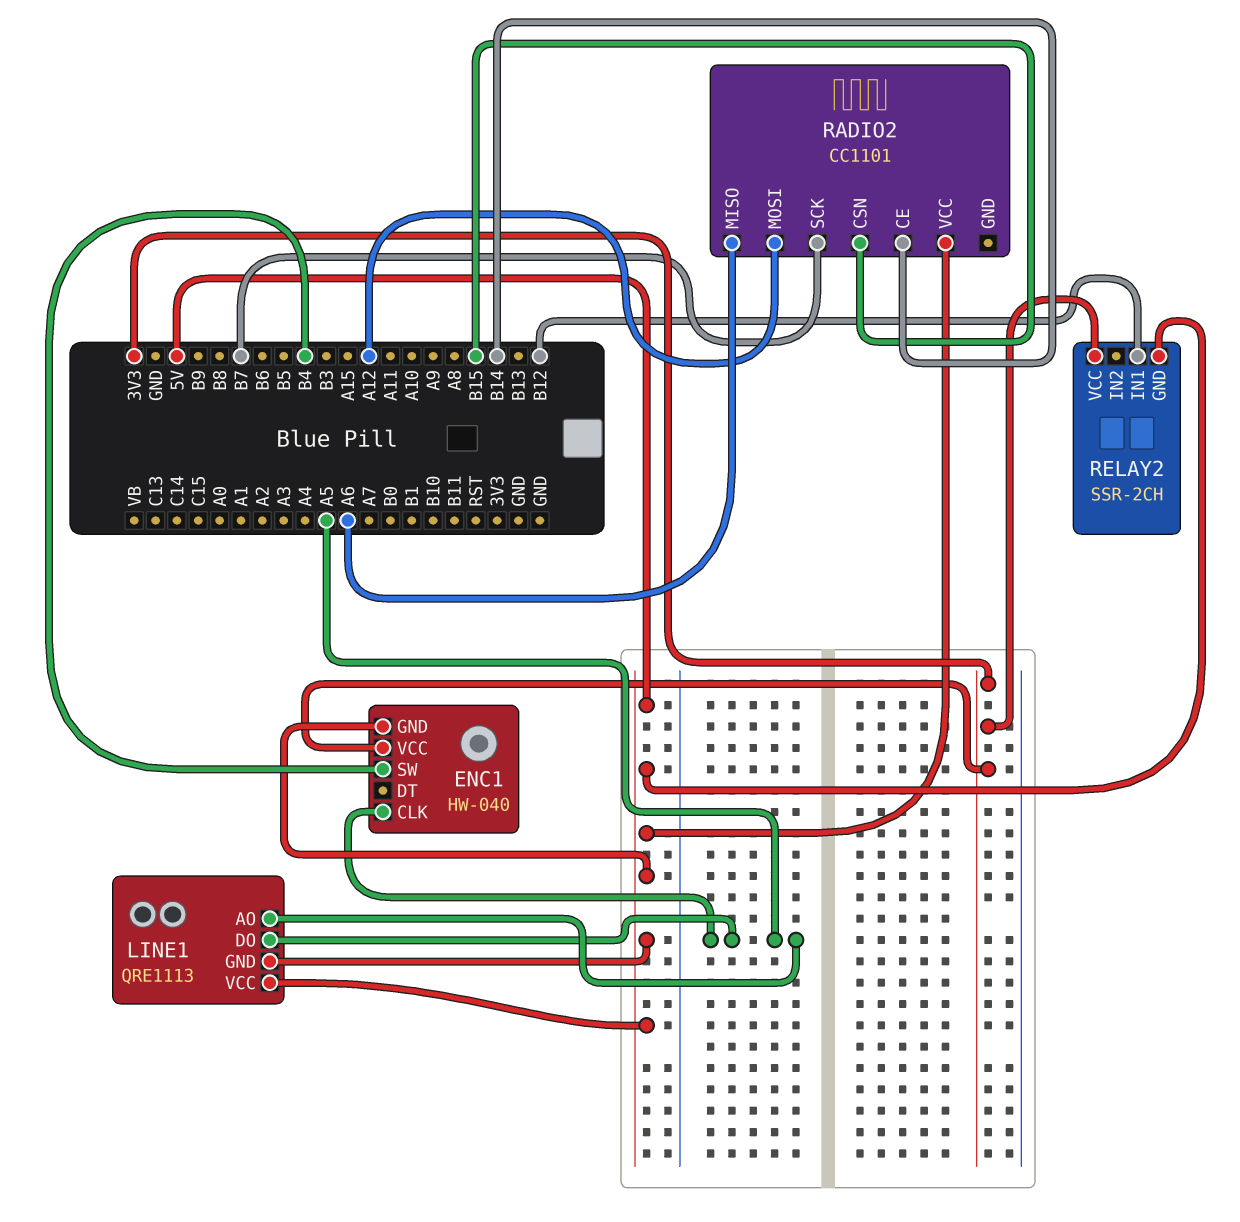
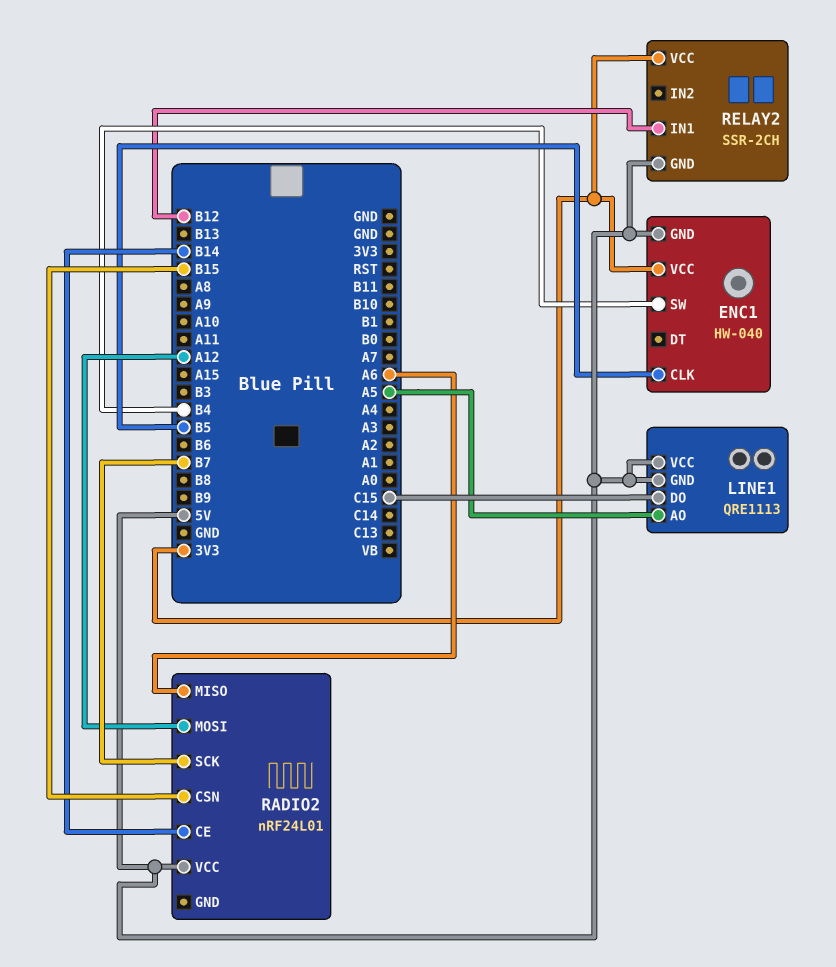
ENC1 pin CLK: A5 -> B5
LINE1 pin DO: A5 -> C15
RADIO2: CC1101 -> nRF24L01

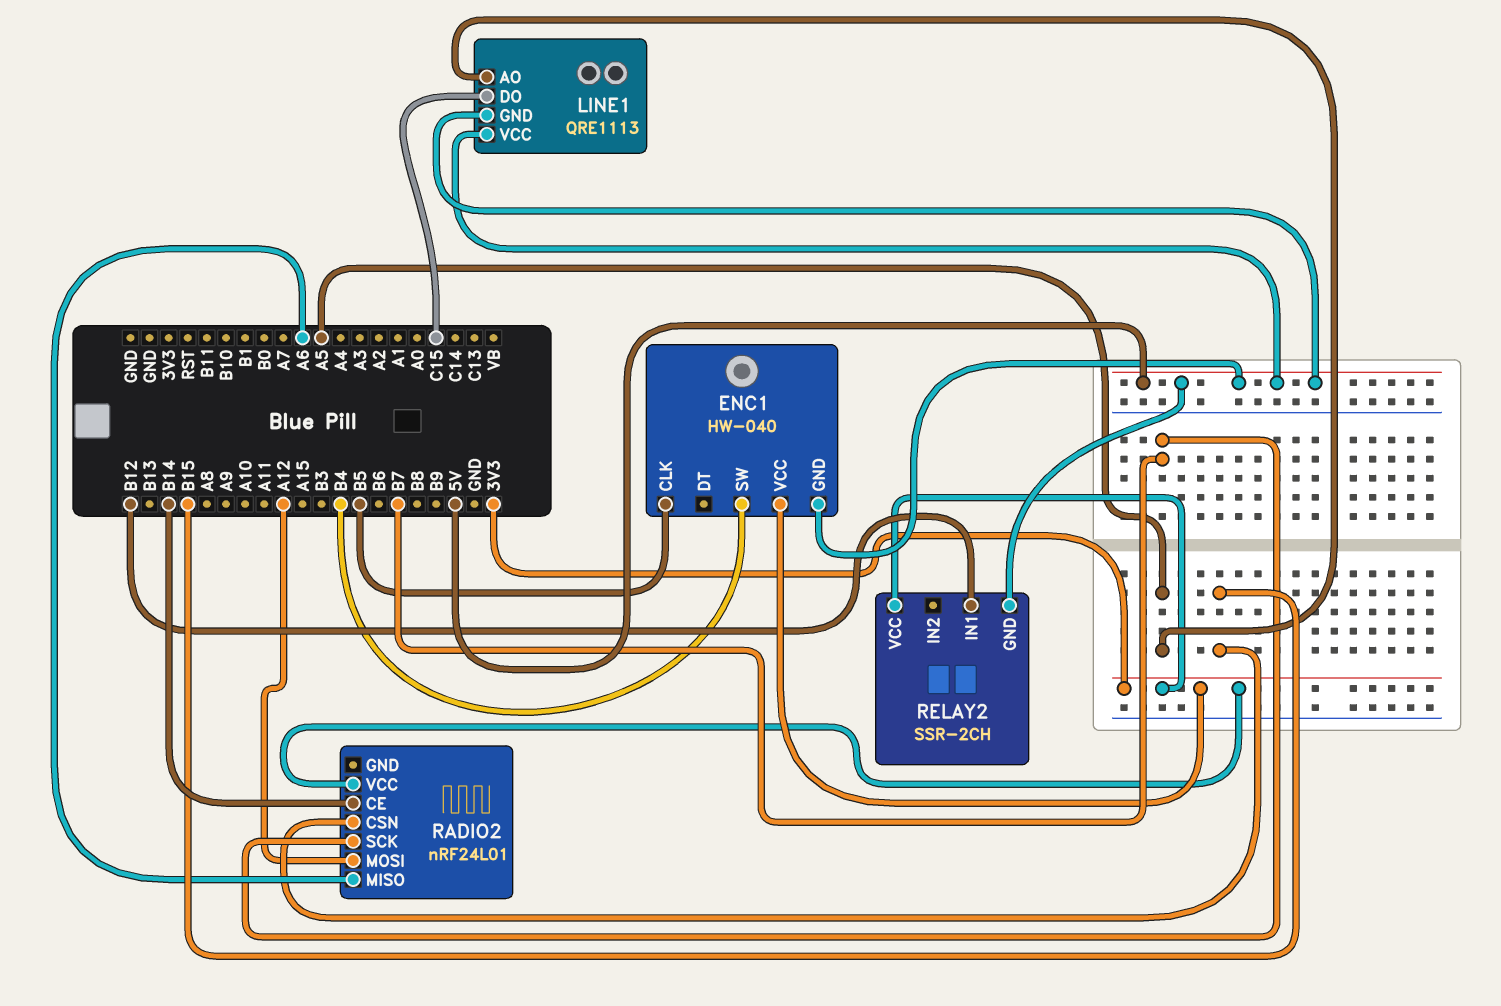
RADIO2 pin VCC: 5V -> 3V3

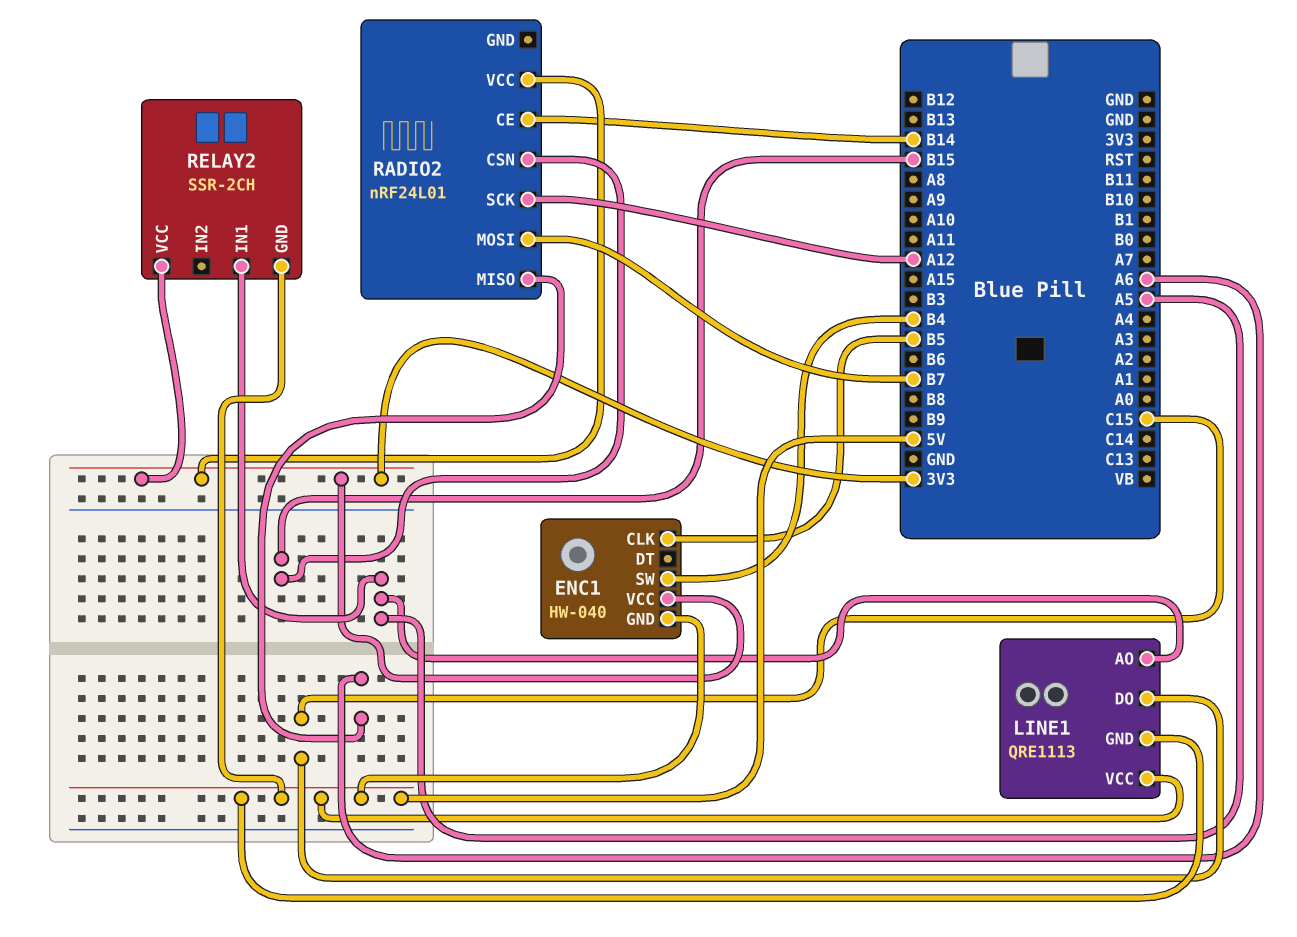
RADIO2 pin MOSI: A12 -> B7
RADIO2 pin SCK: B7 -> A12
RELAY2 pin IN1: B12 -> A5

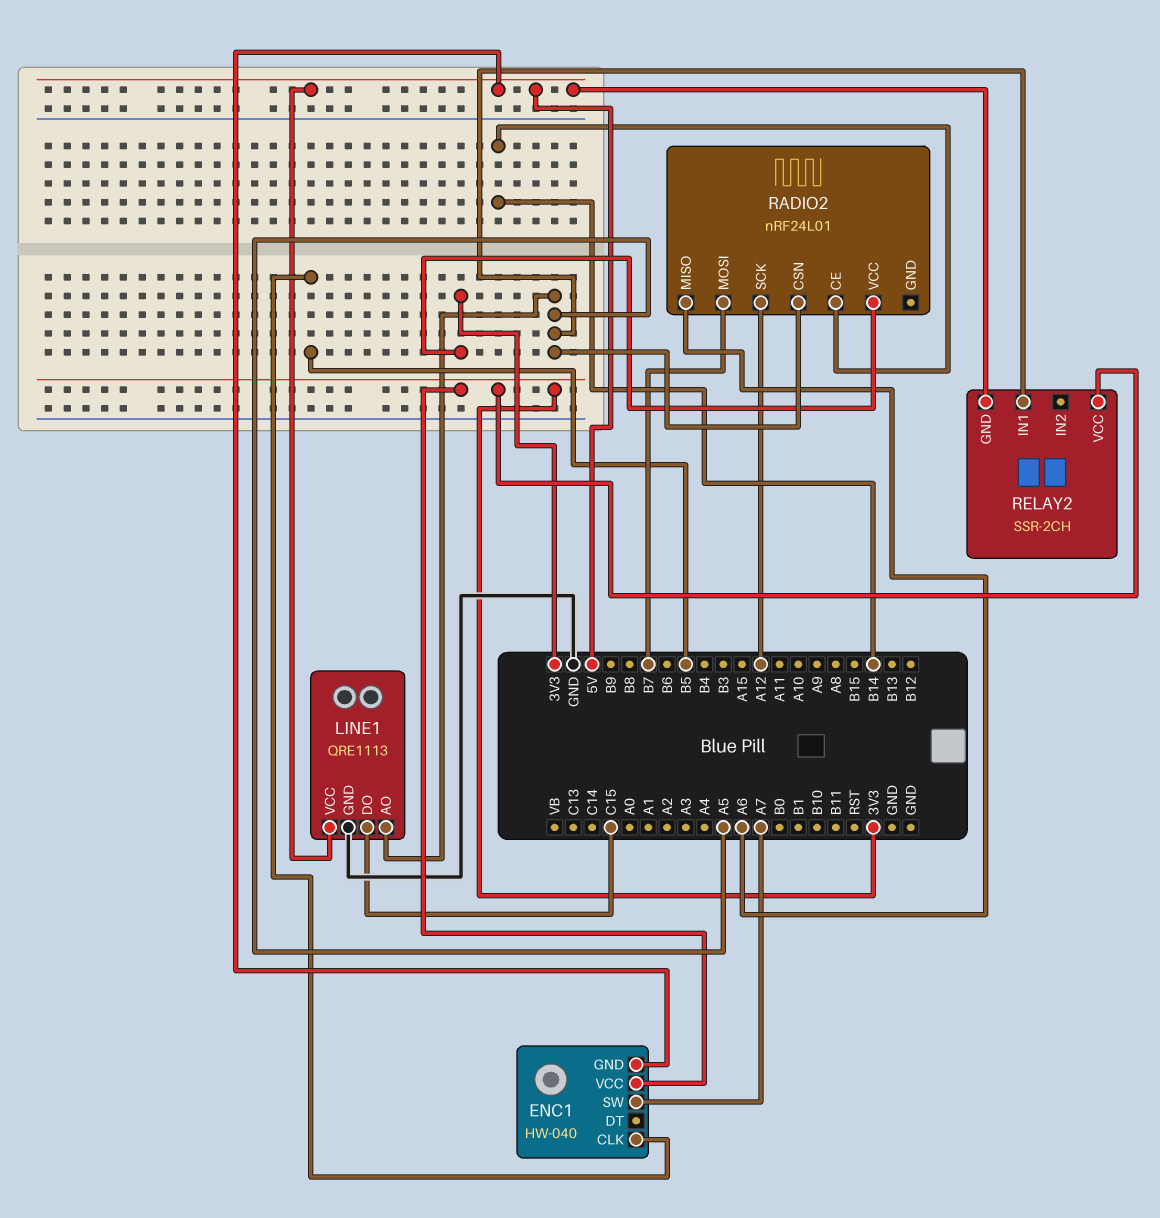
ENC1 pin SW: B4 -> A7
LINE1 pin GND: 5V -> GND
RADIO2 pin CSN: B15 -> A5

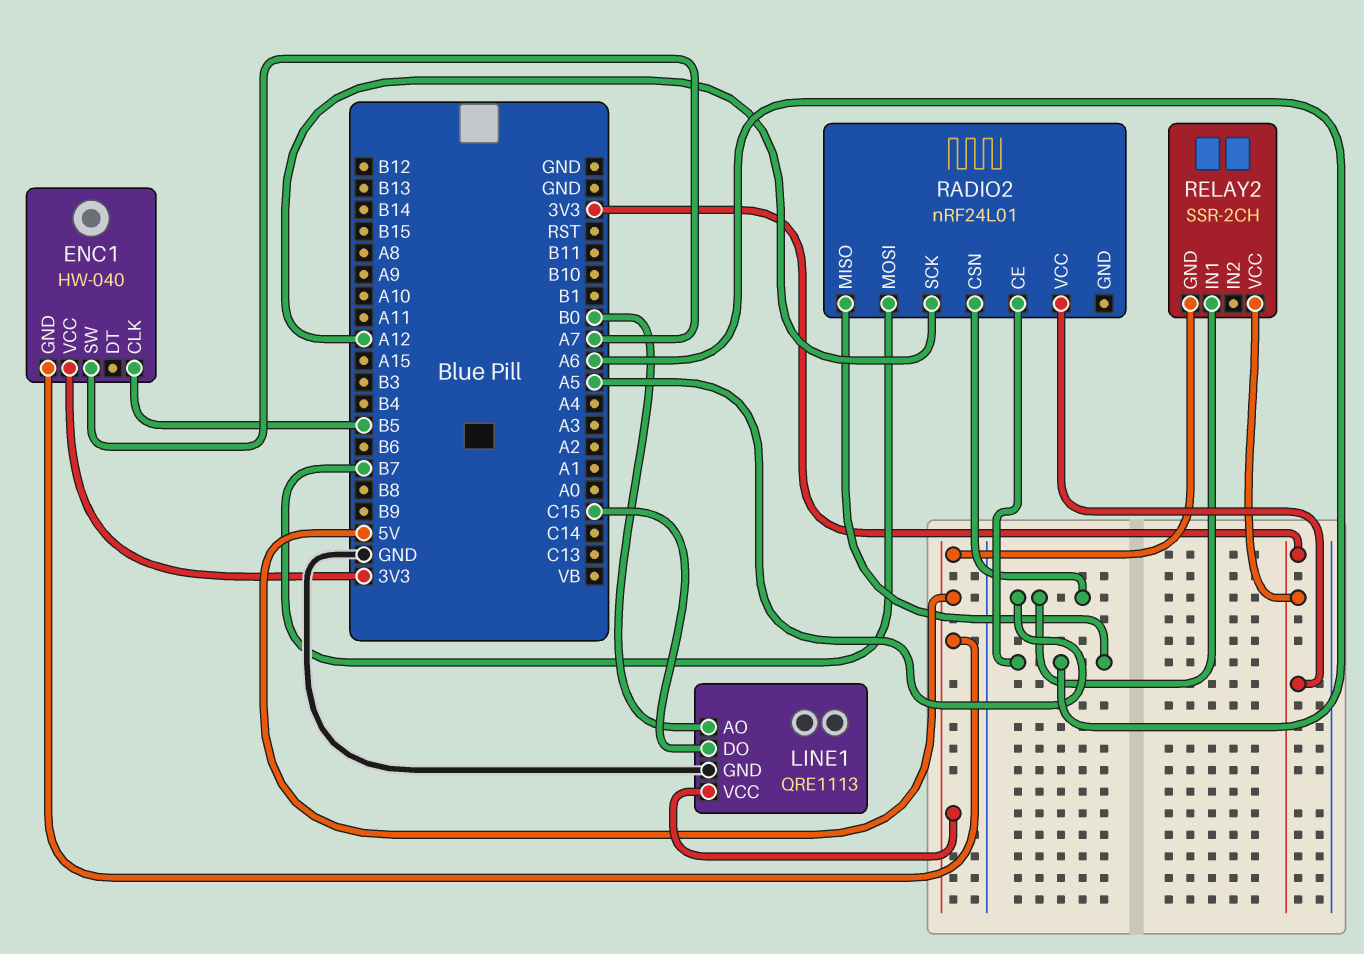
LINE1 pin AO: A5 -> B0
RADIO2 pin CE: B14 -> A6

